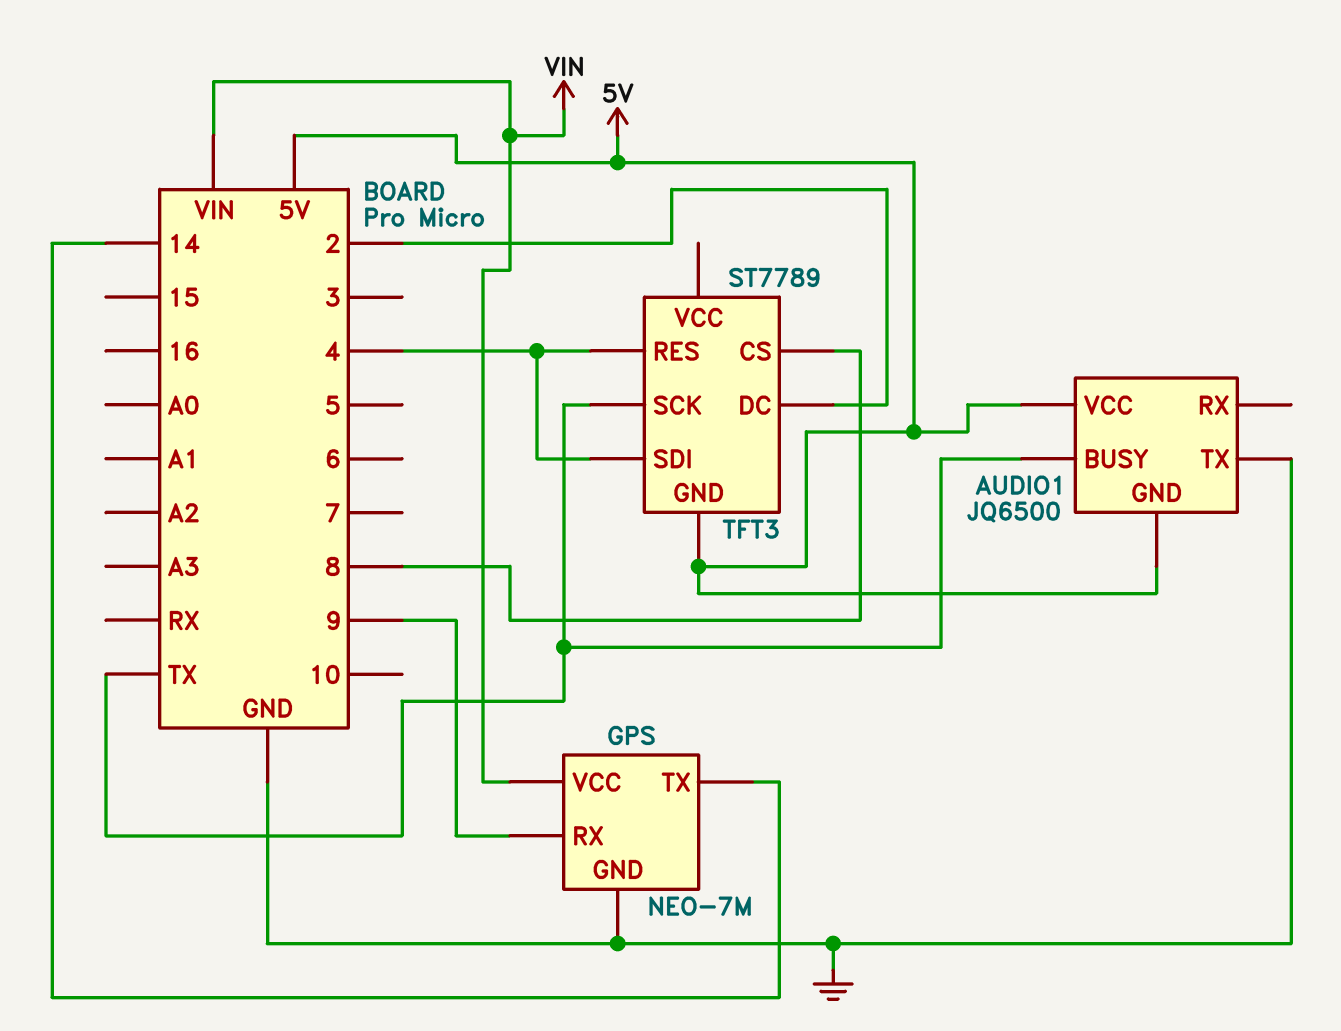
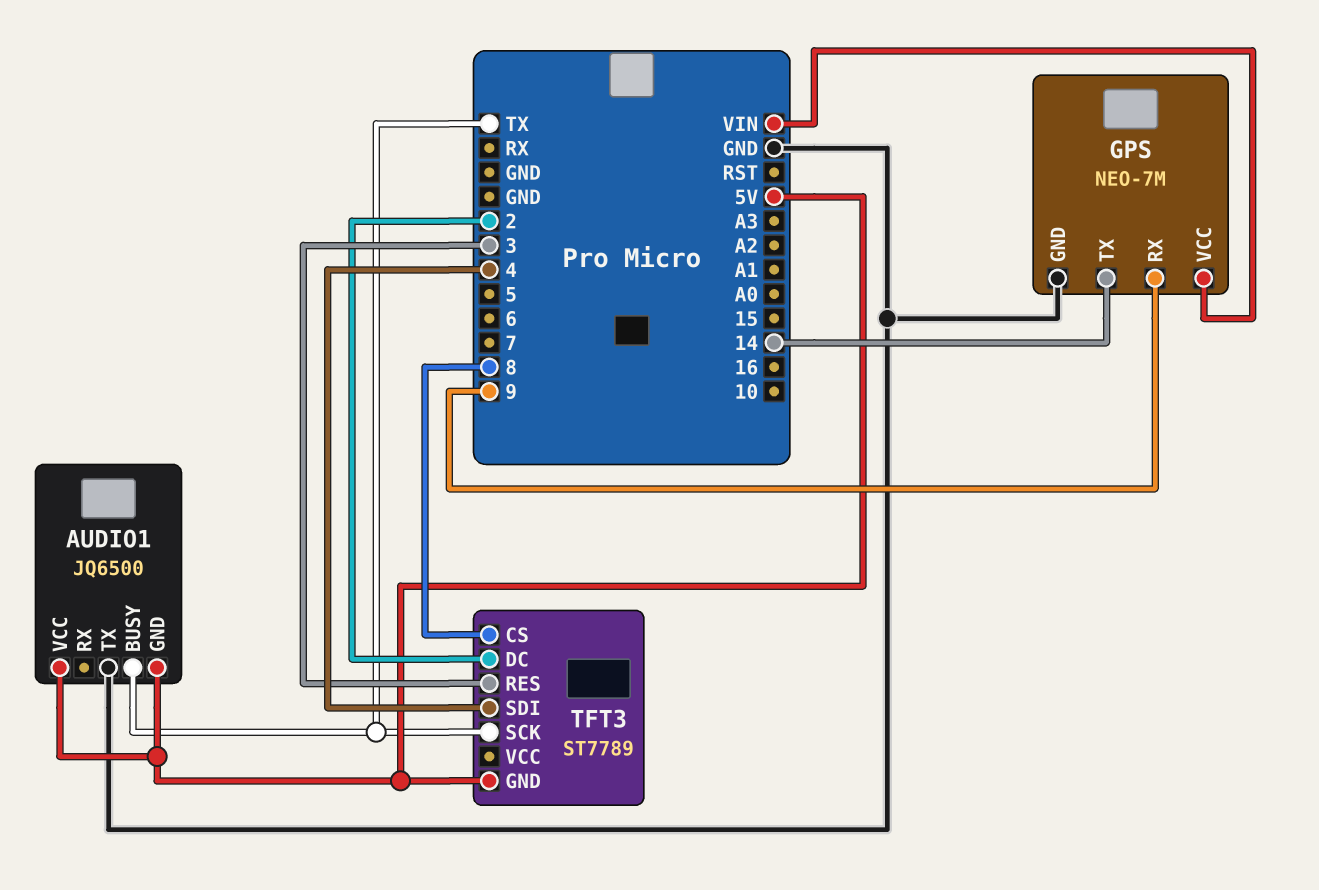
TFT3 pin RES: 4 -> 3

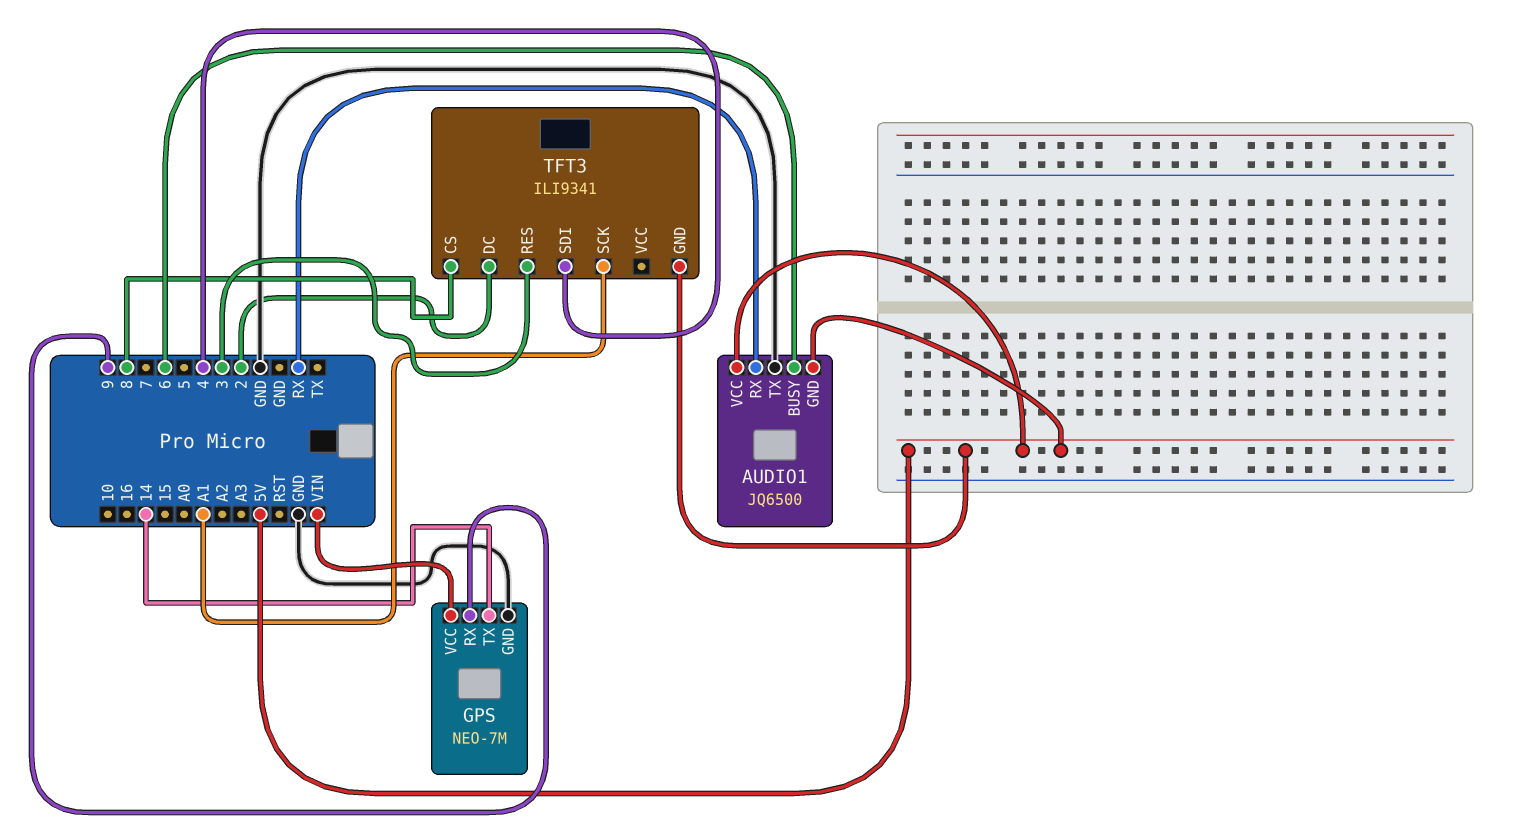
AUDIO1 pin BUSY: TX -> 6
AUDIO1 pin RX: none -> RX
TFT3: ST7789 -> ILI9341
TFT3 pin SCK: TX -> A1

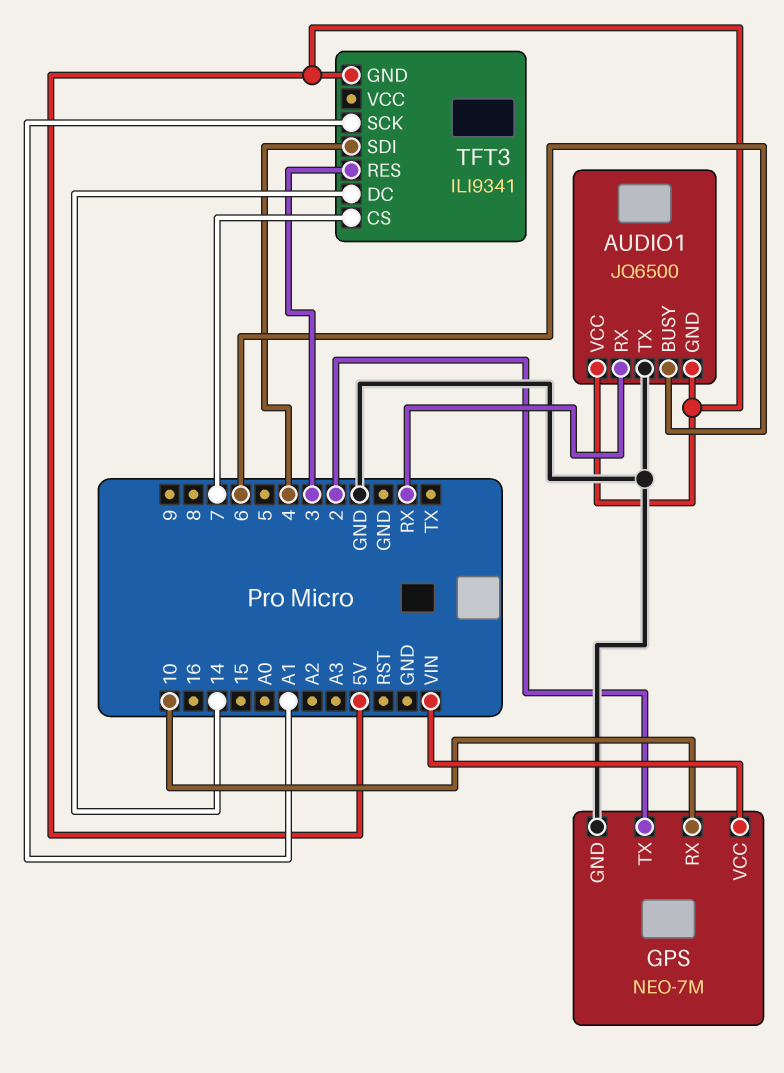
GPS pin RX: 9 -> 10
GPS pin TX: 14 -> 2
TFT3 pin CS: 8 -> 7
TFT3 pin DC: 2 -> 14

